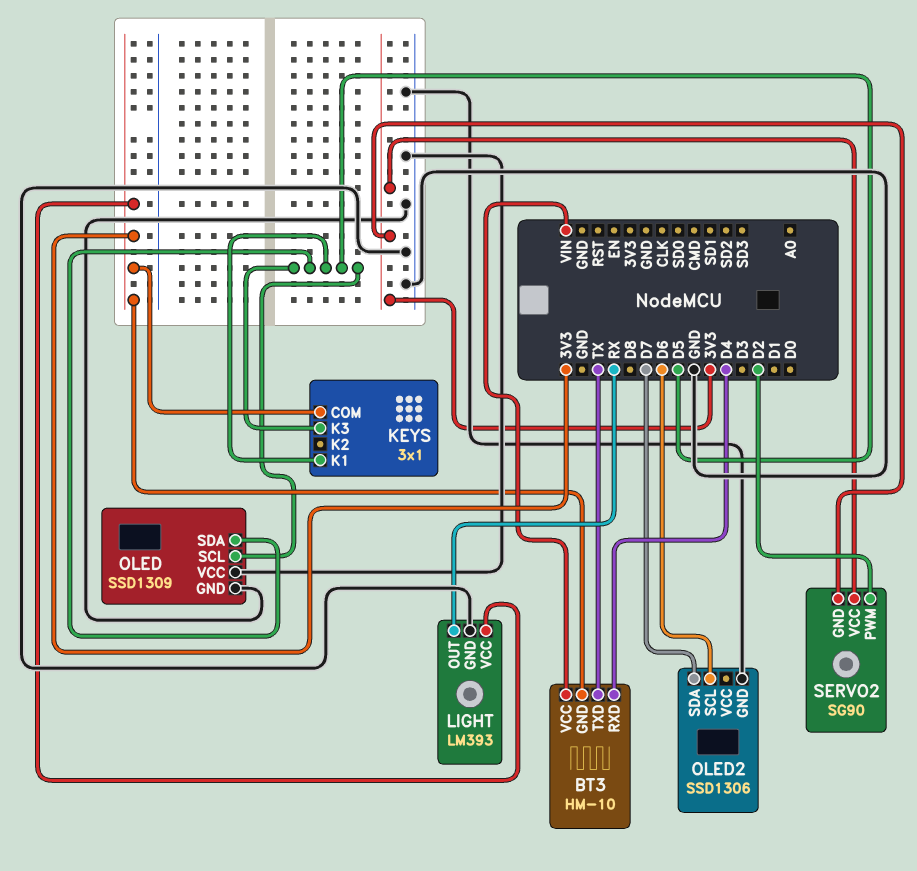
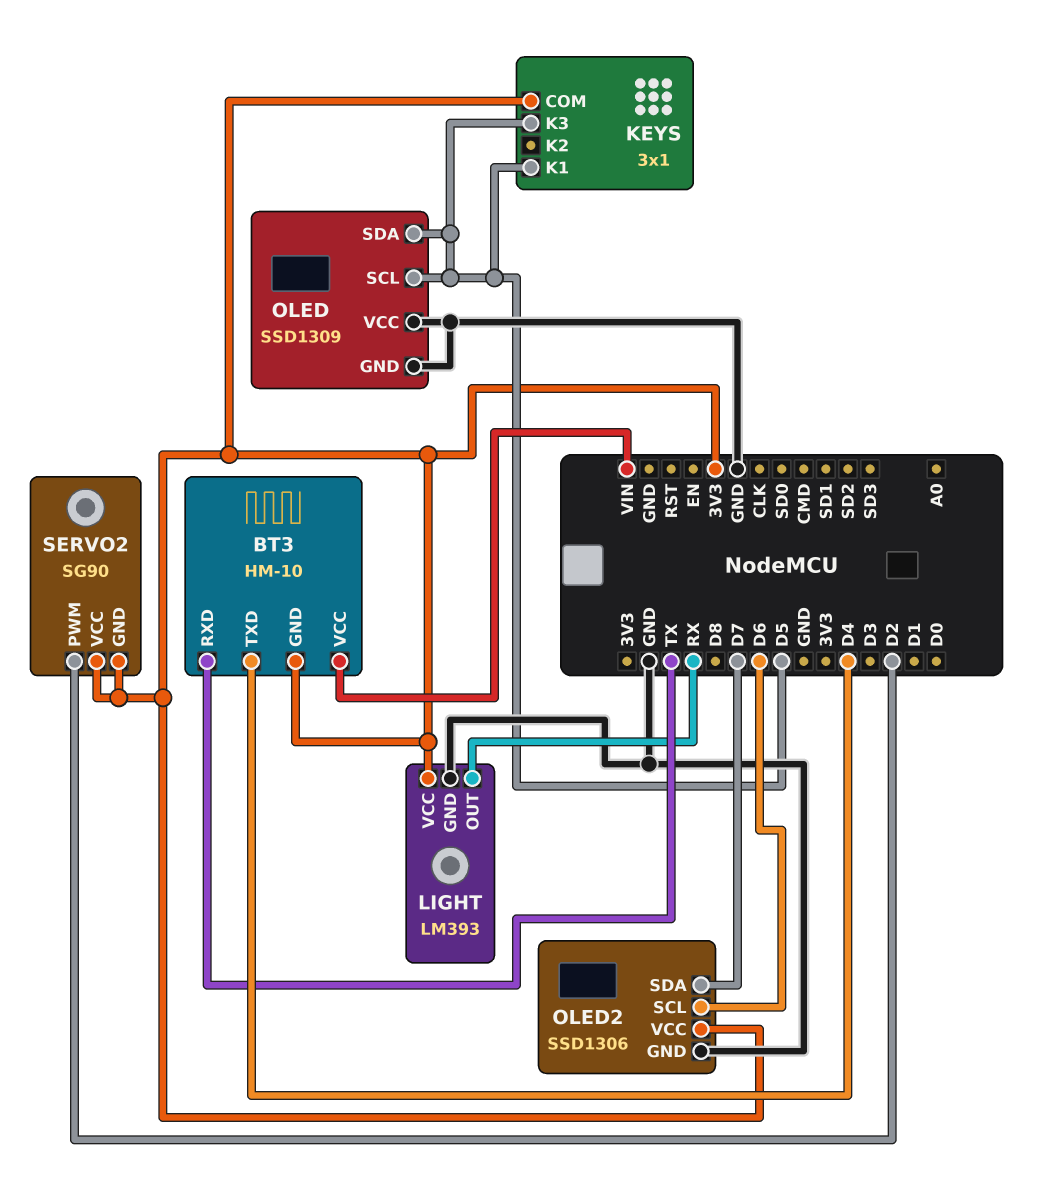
BT3 pin RXD: D4 -> TX
BT3 pin TXD: TX -> D4
OLED2 pin VCC: none -> 3V3

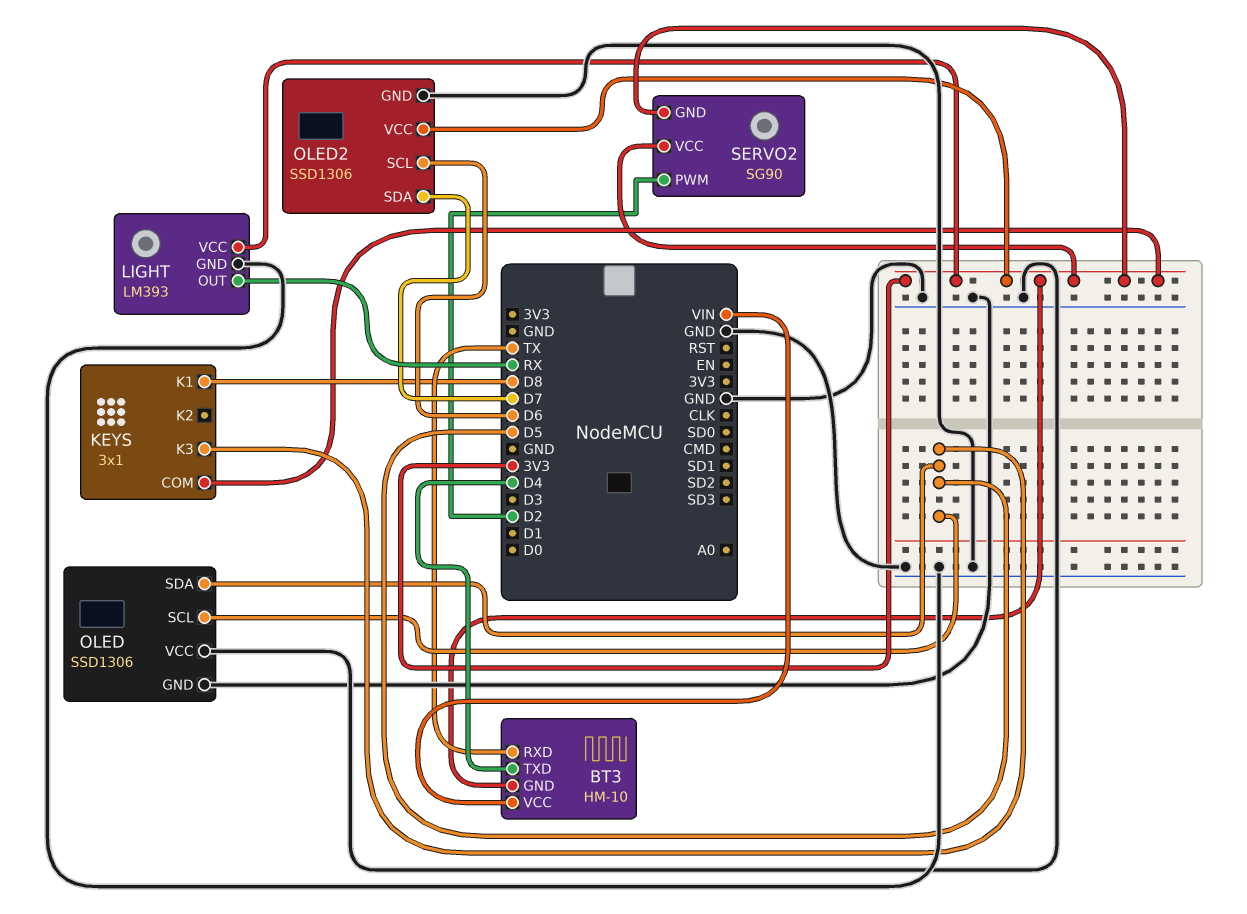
KEYS pin K1: D5 -> D8
OLED: SSD1309 -> SSD1306

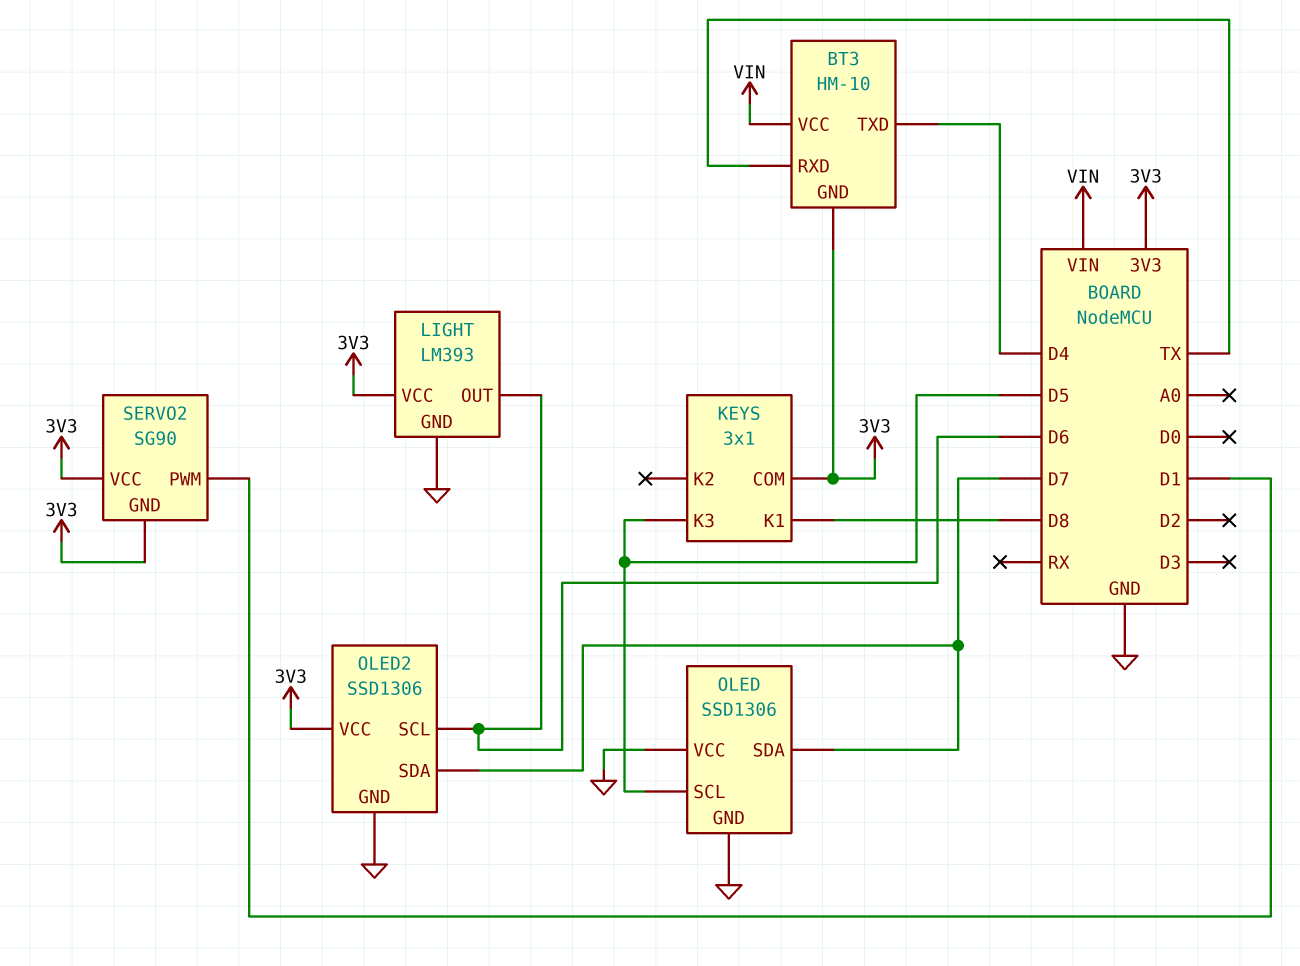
LIGHT pin OUT: RX -> D6
OLED pin SDA: D5 -> D7
SERVO2 pin PWM: D2 -> D1

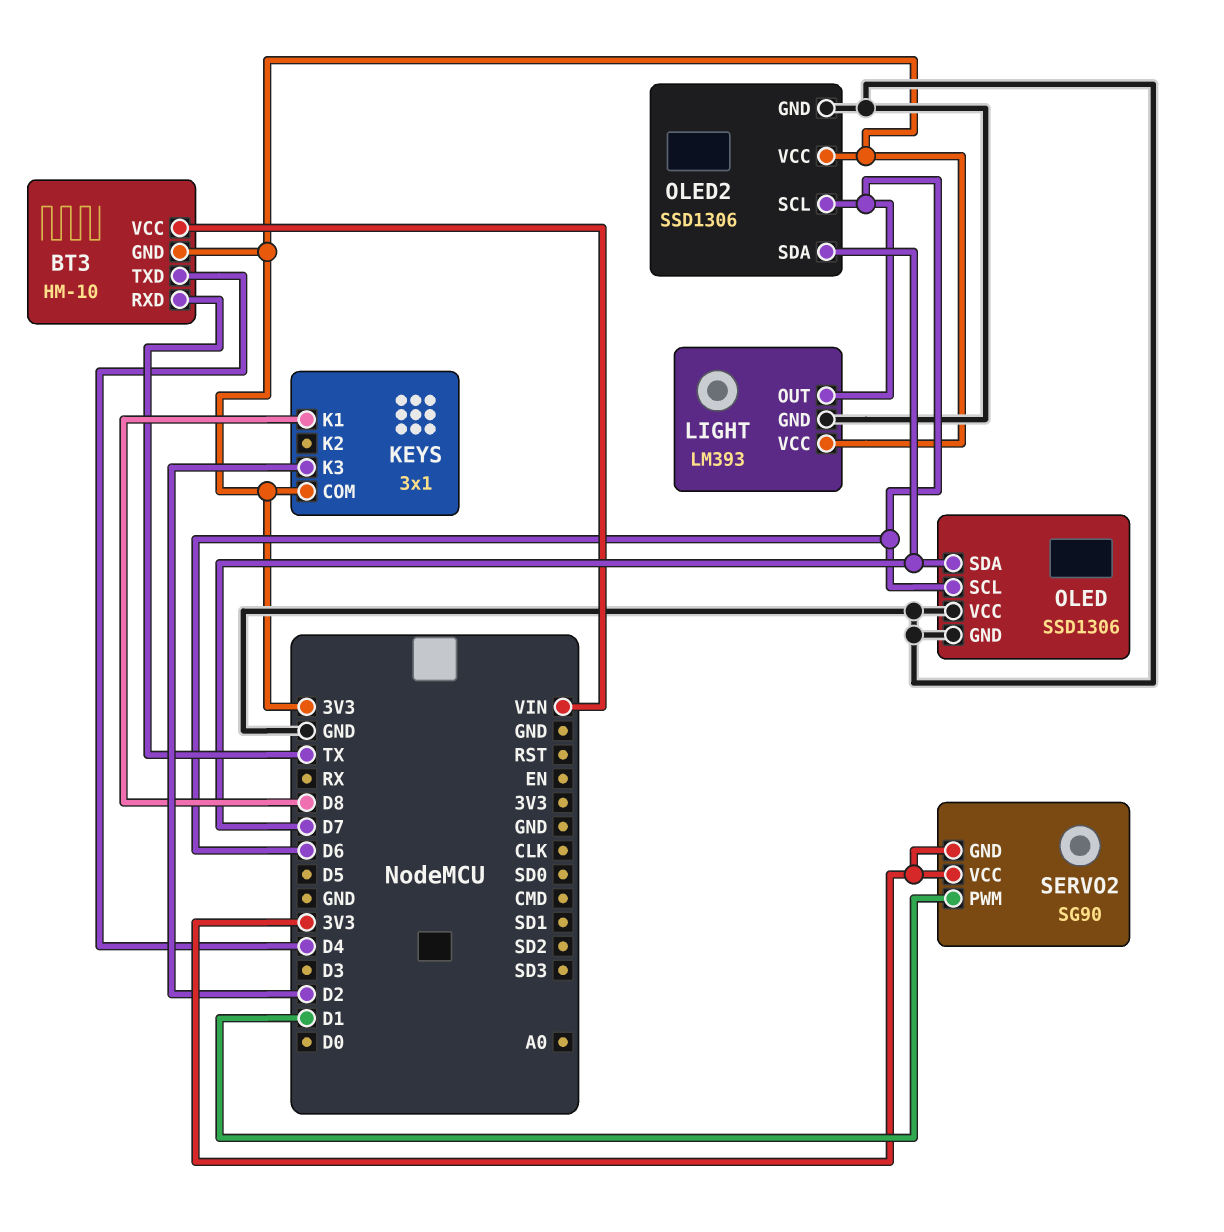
KEYS pin K3: D5 -> D2
OLED pin SCL: D5 -> D6

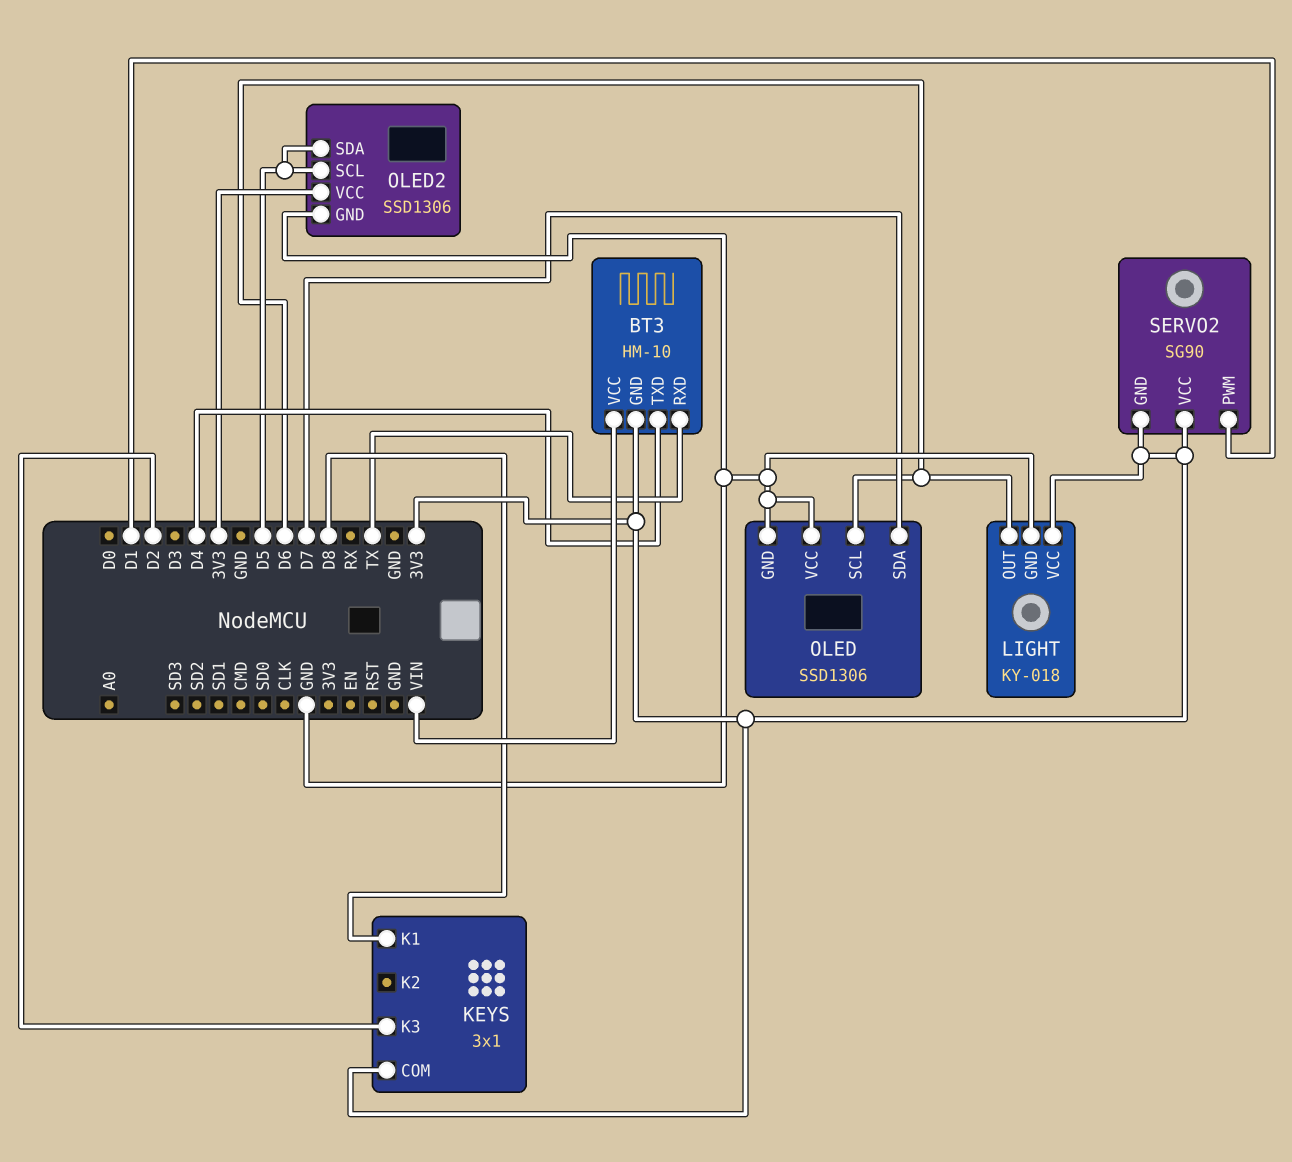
LIGHT: LM393 -> KY-018
OLED2 pin SCL: D6 -> D5
OLED2 pin SDA: D7 -> D5

